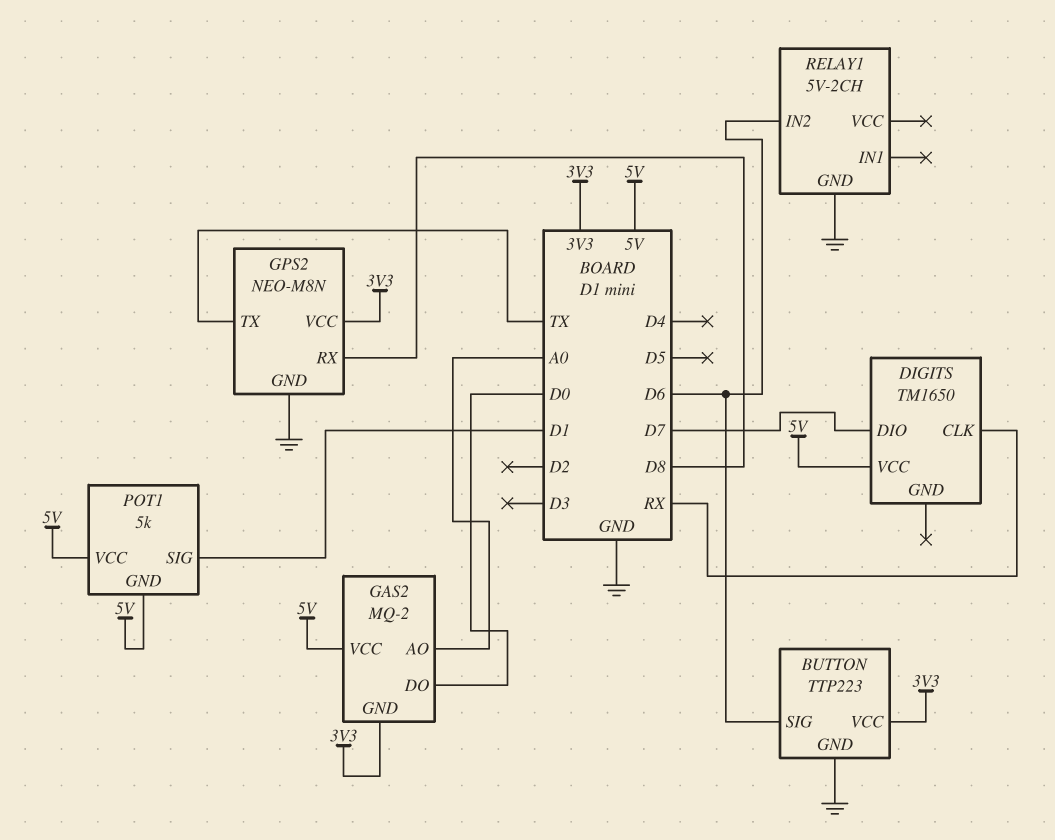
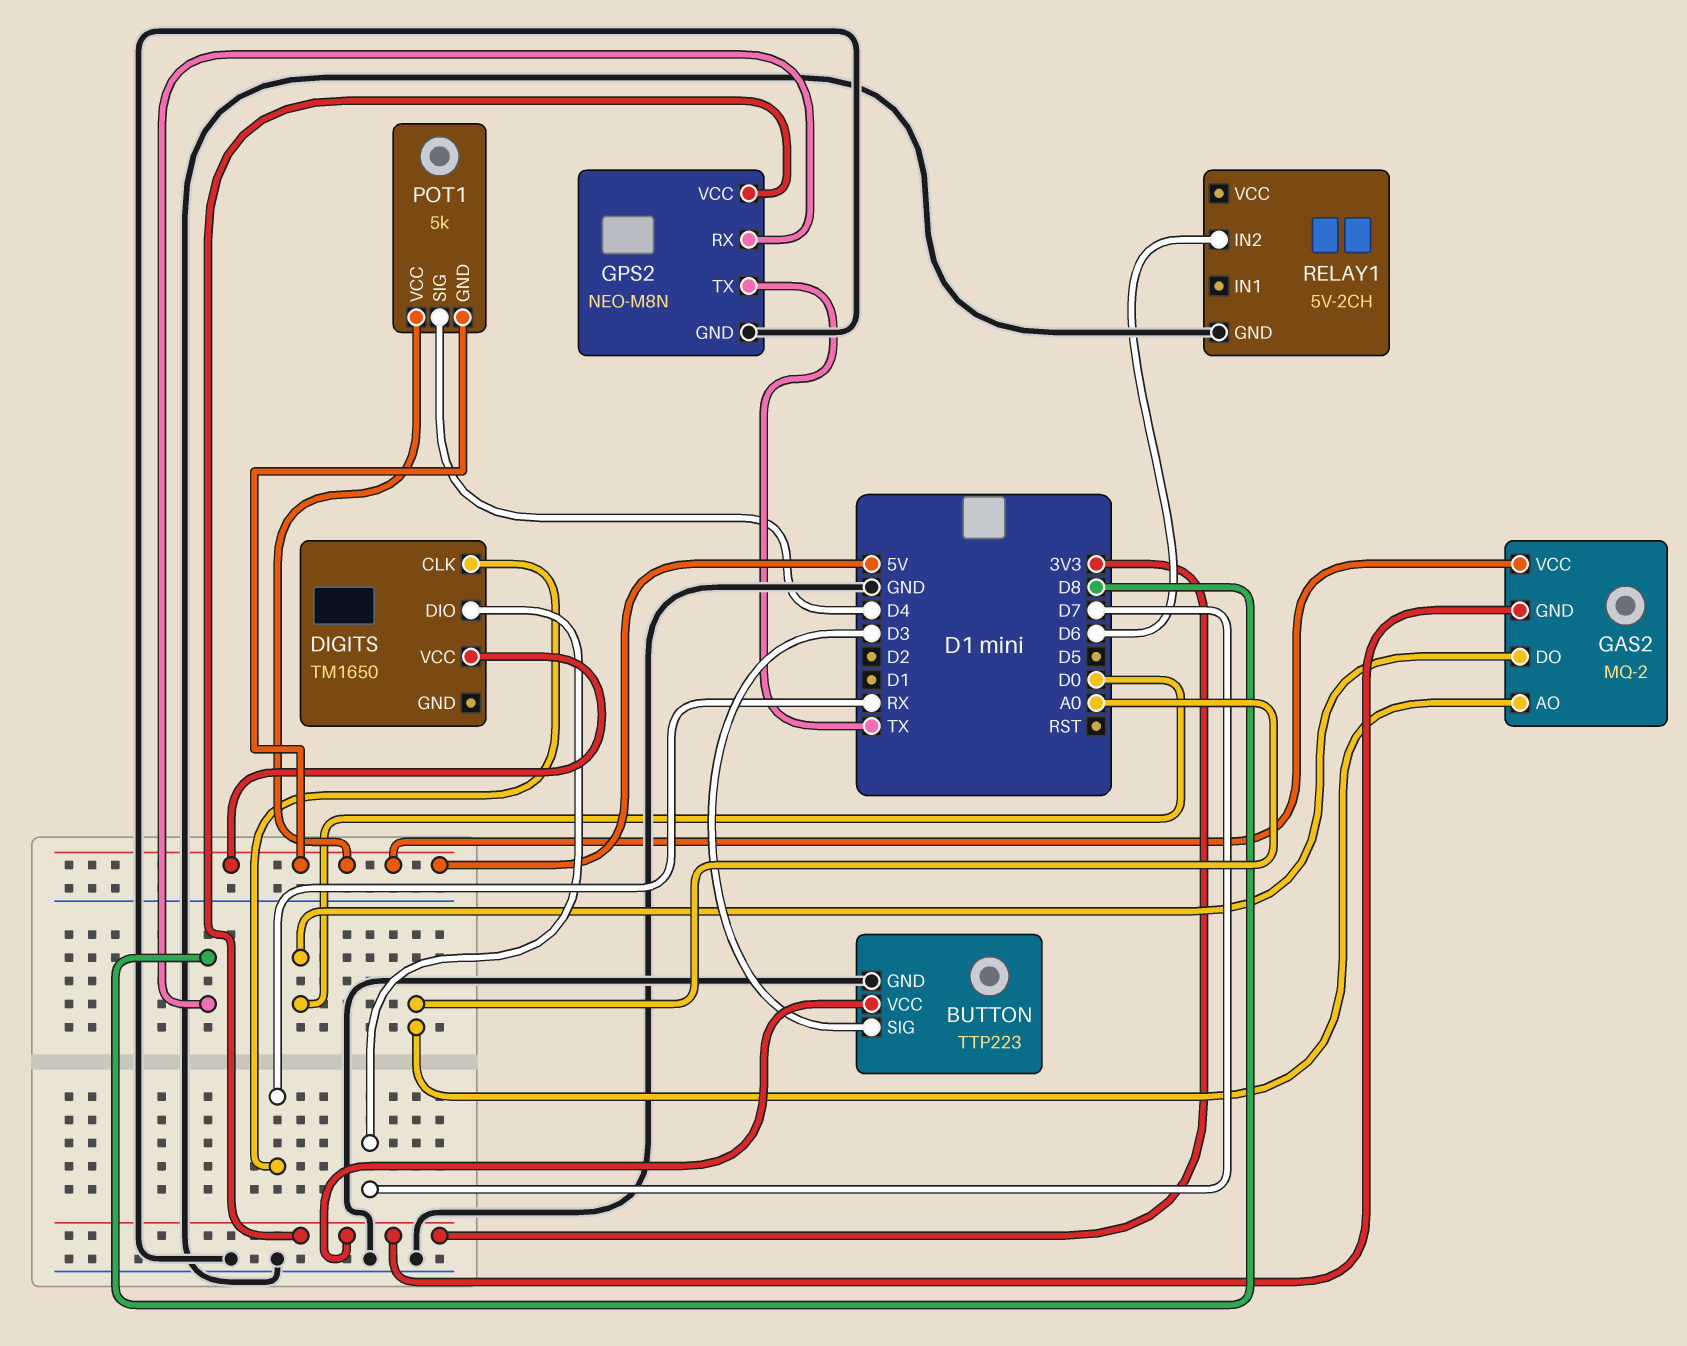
BUTTON pin SIG: D6 -> D3
POT1 pin SIG: D1 -> D4

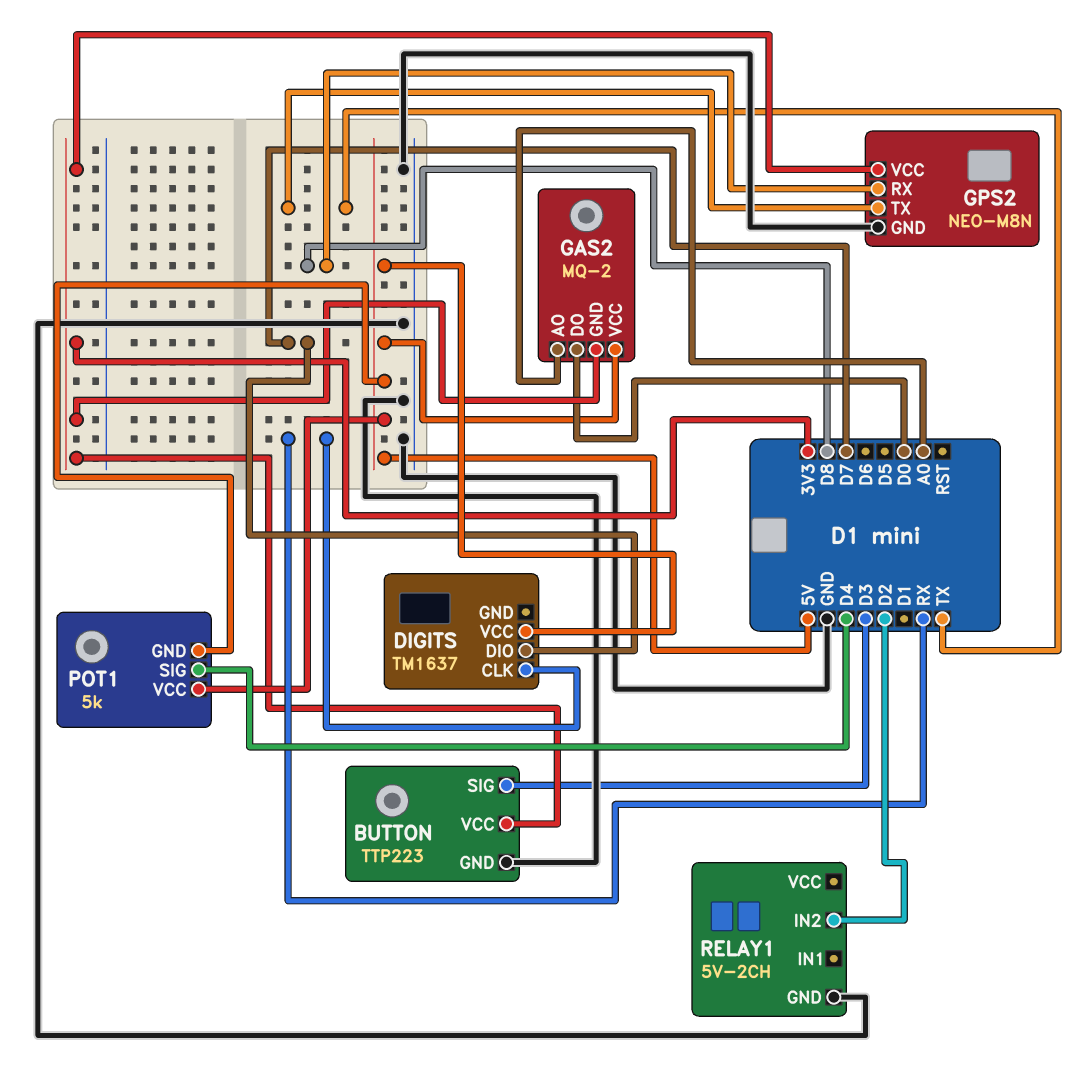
DIGITS: TM1650 -> TM1637
RELAY1 pin IN2: D6 -> D2

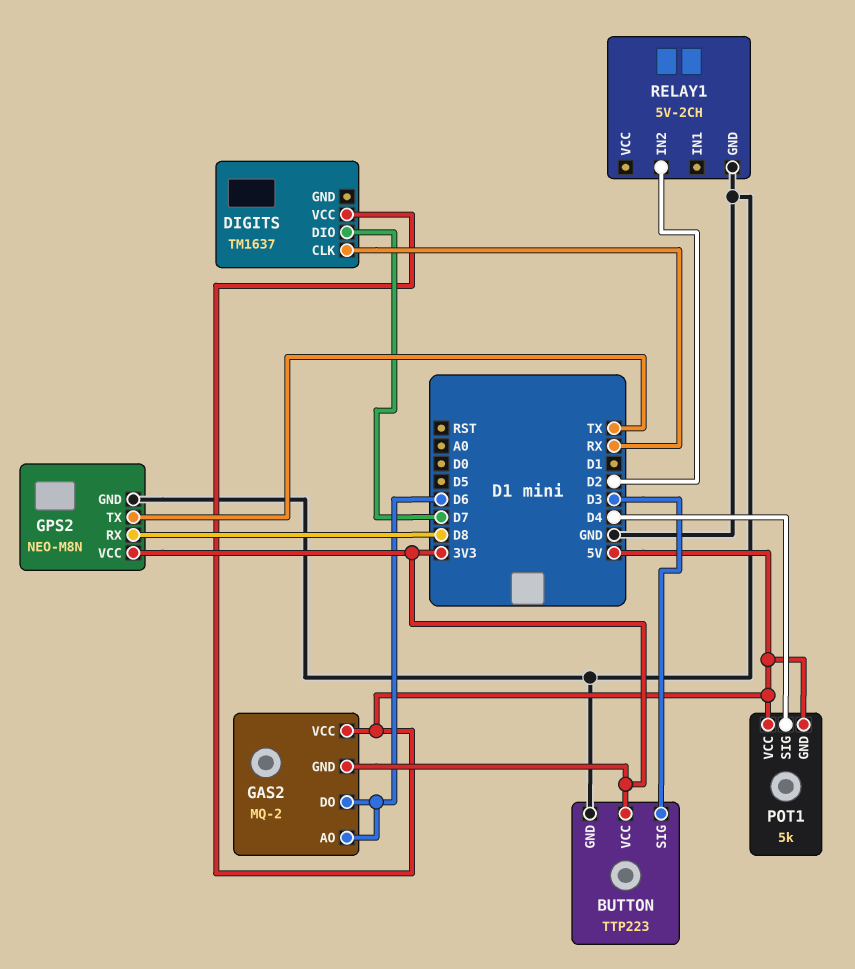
GAS2 pin AO: A0 -> D6
GAS2 pin DO: D0 -> D6

